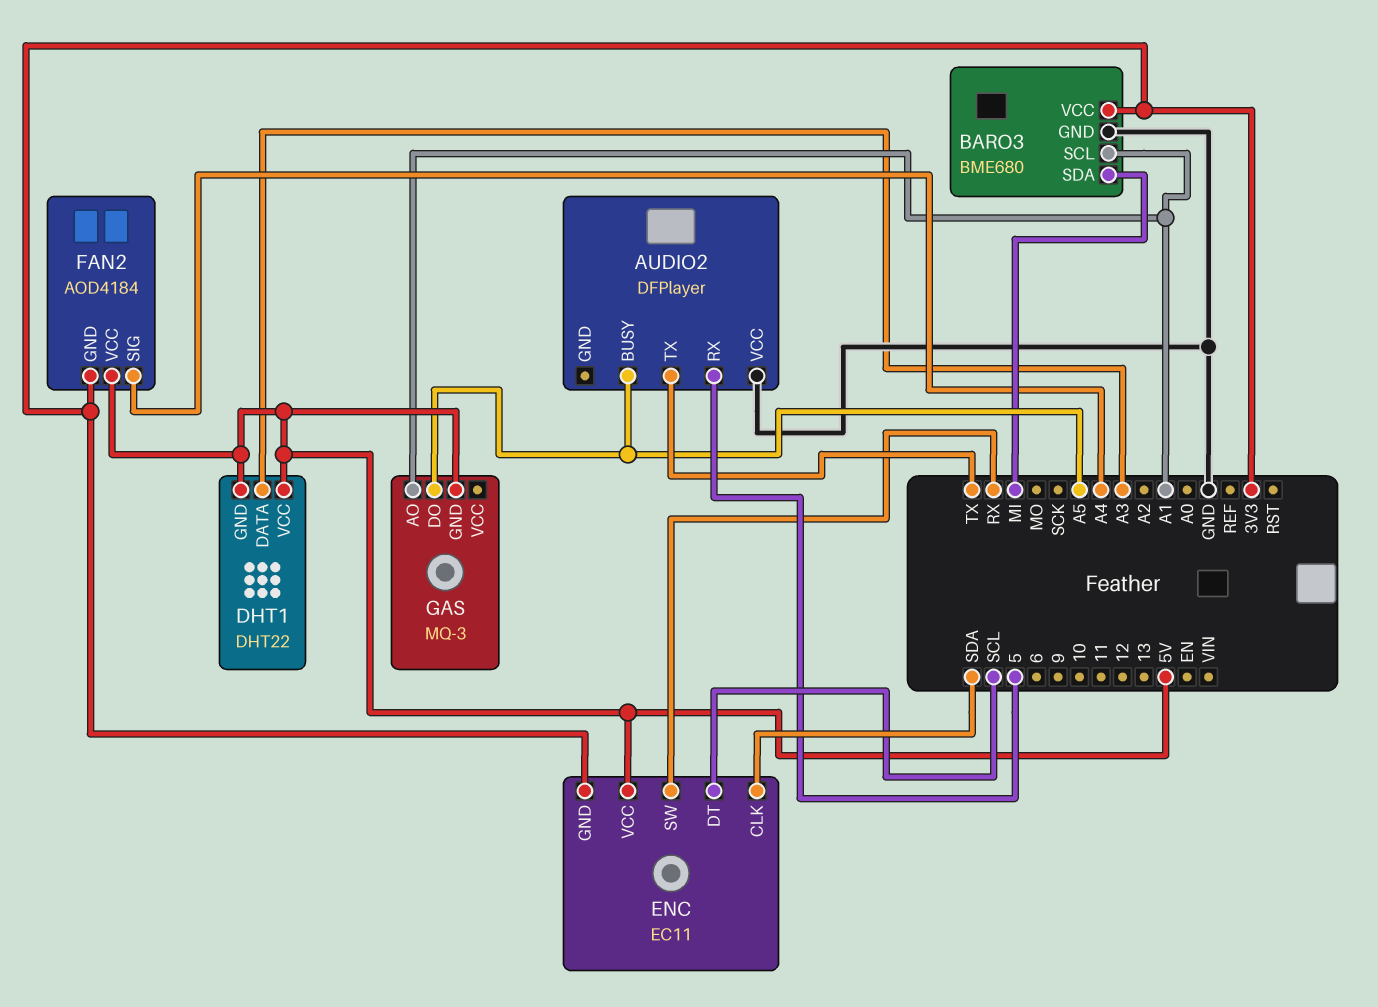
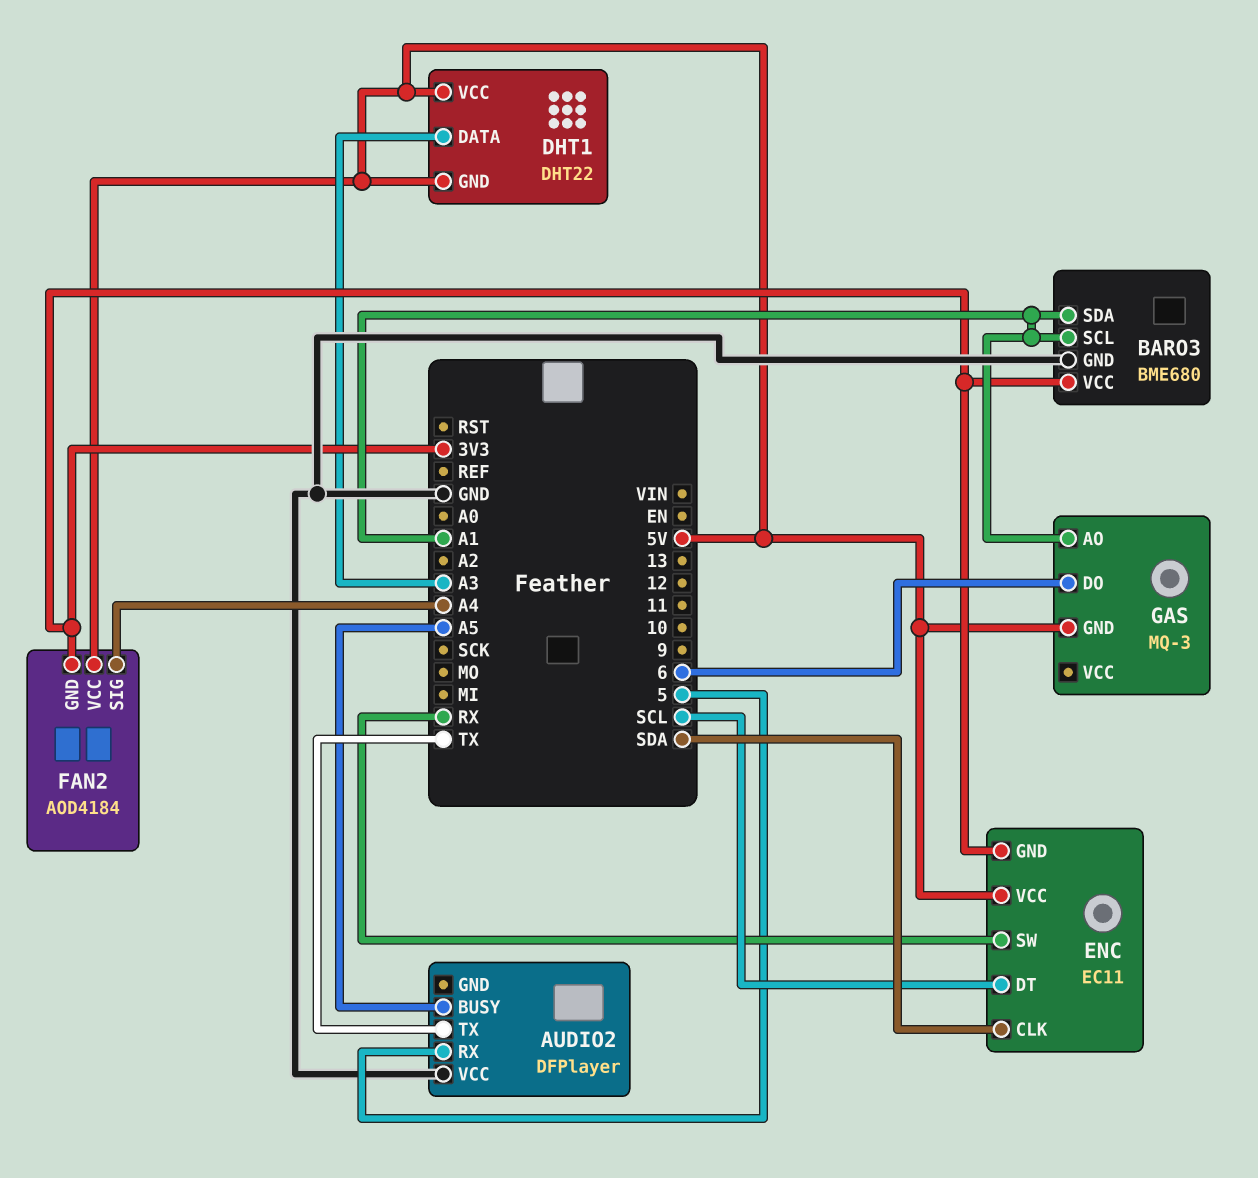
BARO3 pin SDA: MI -> A1
GAS pin DO: A5 -> 6

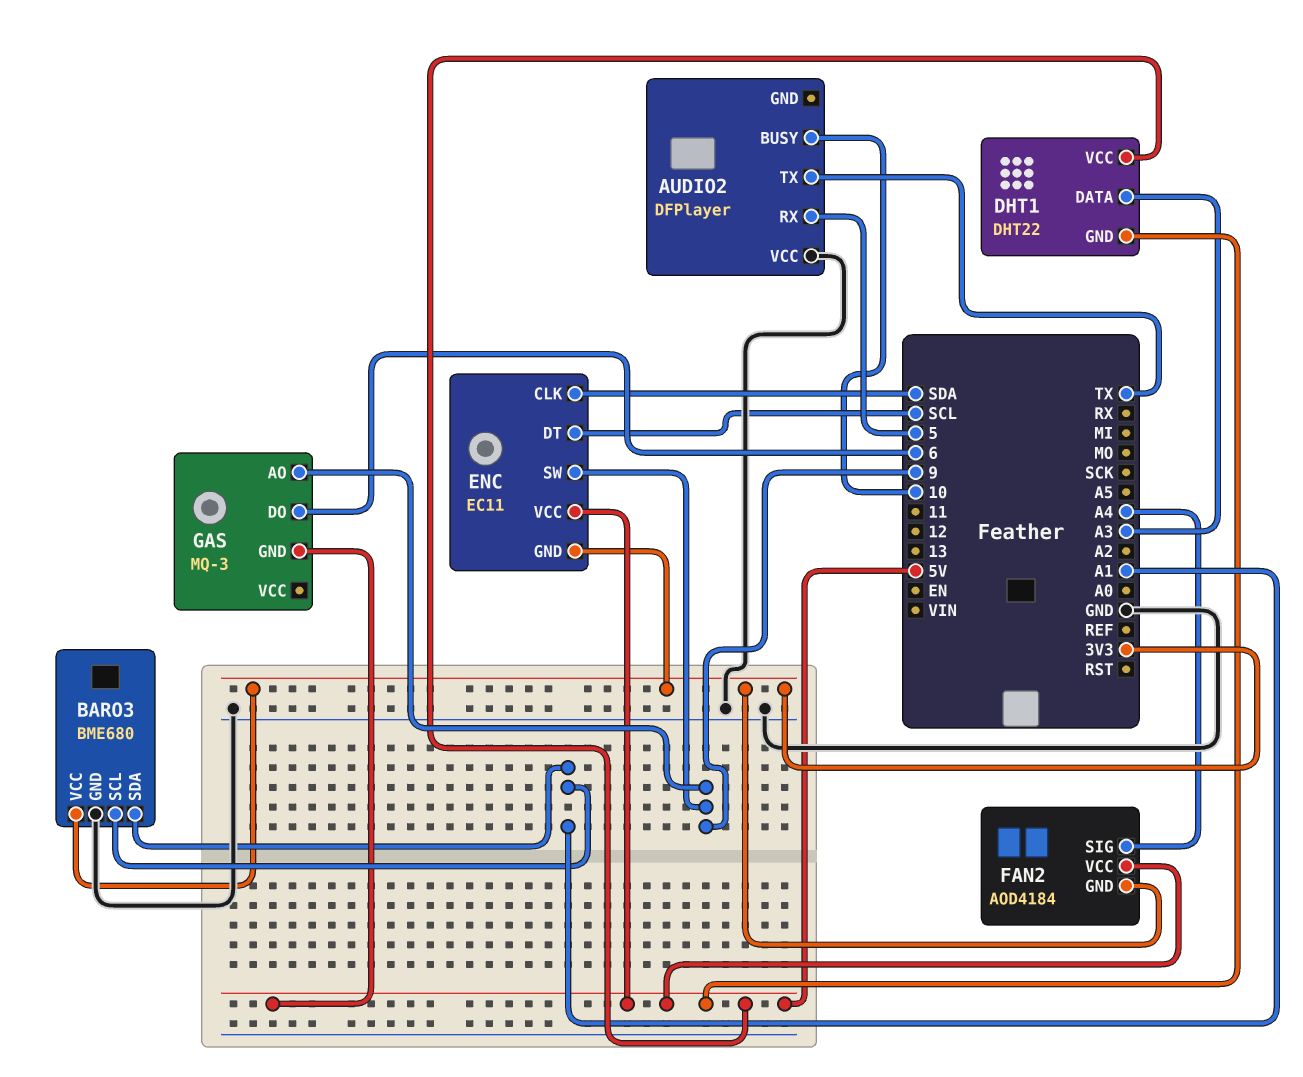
AUDIO2 pin BUSY: A5 -> 10
ENC pin SW: RX -> 9
GAS pin AO: A1 -> 9

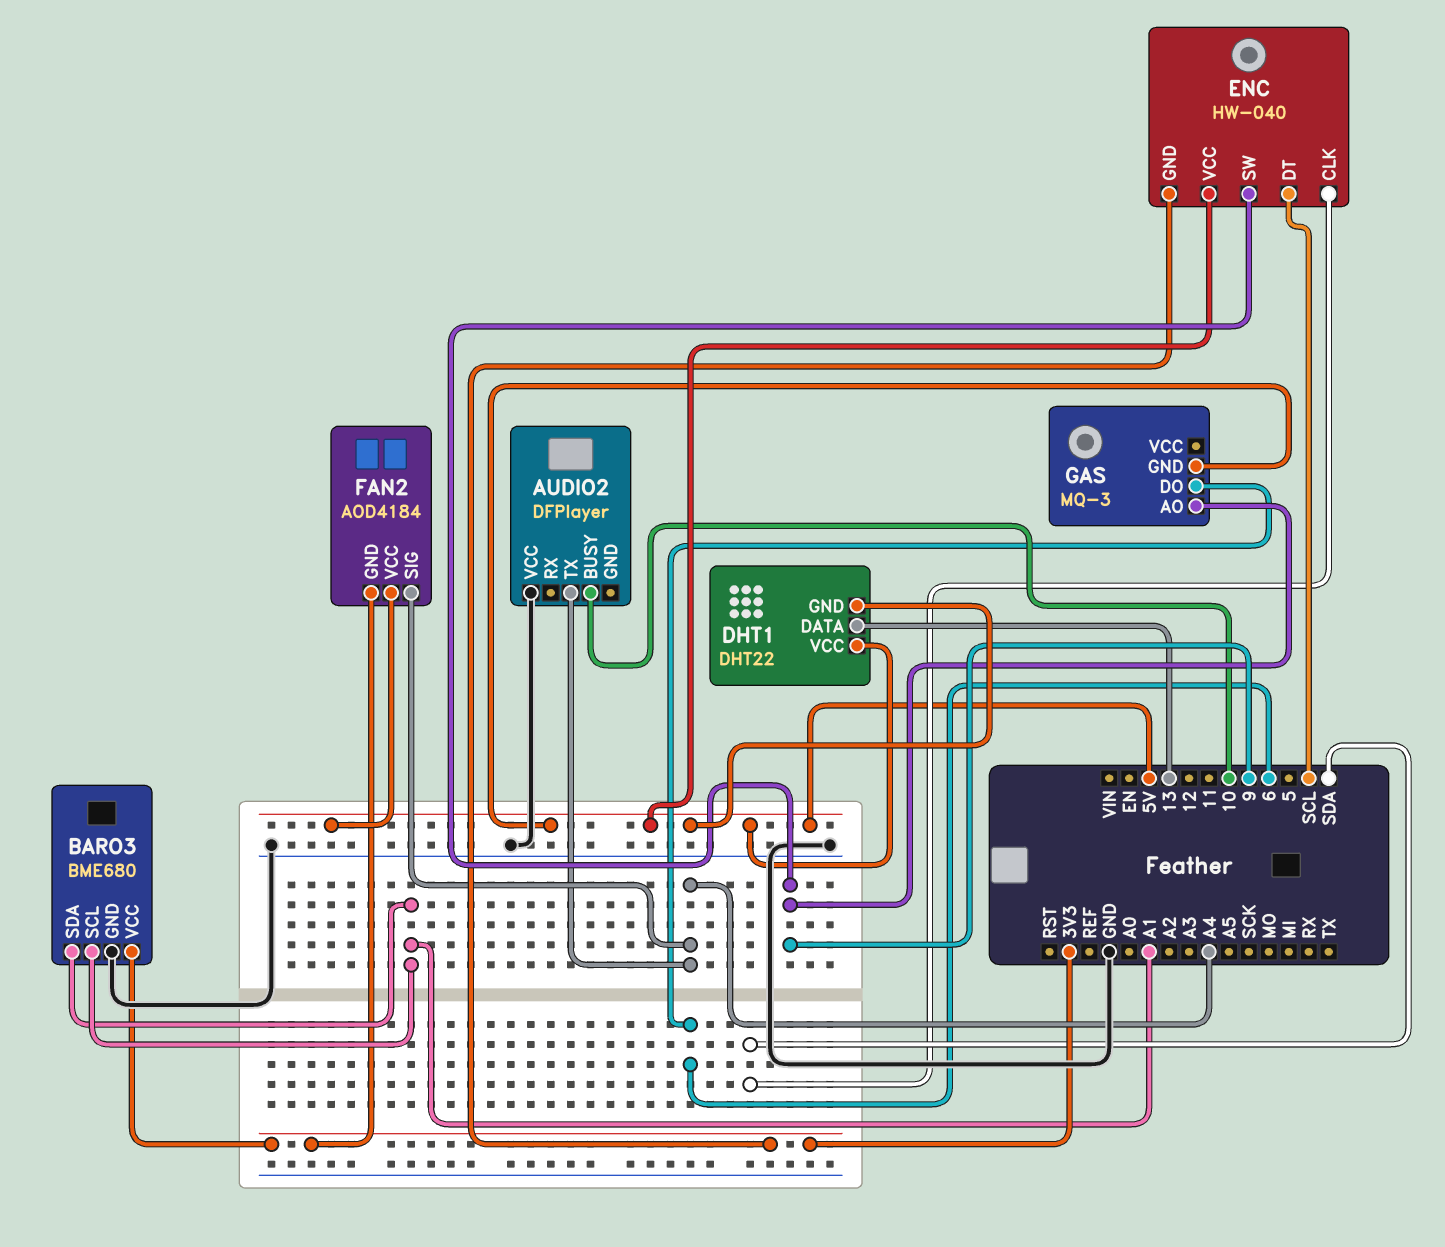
AUDIO2 pin RX: 5 -> none
AUDIO2 pin TX: TX -> A4
DHT1 pin DATA: A3 -> 13
ENC: EC11 -> HW-040

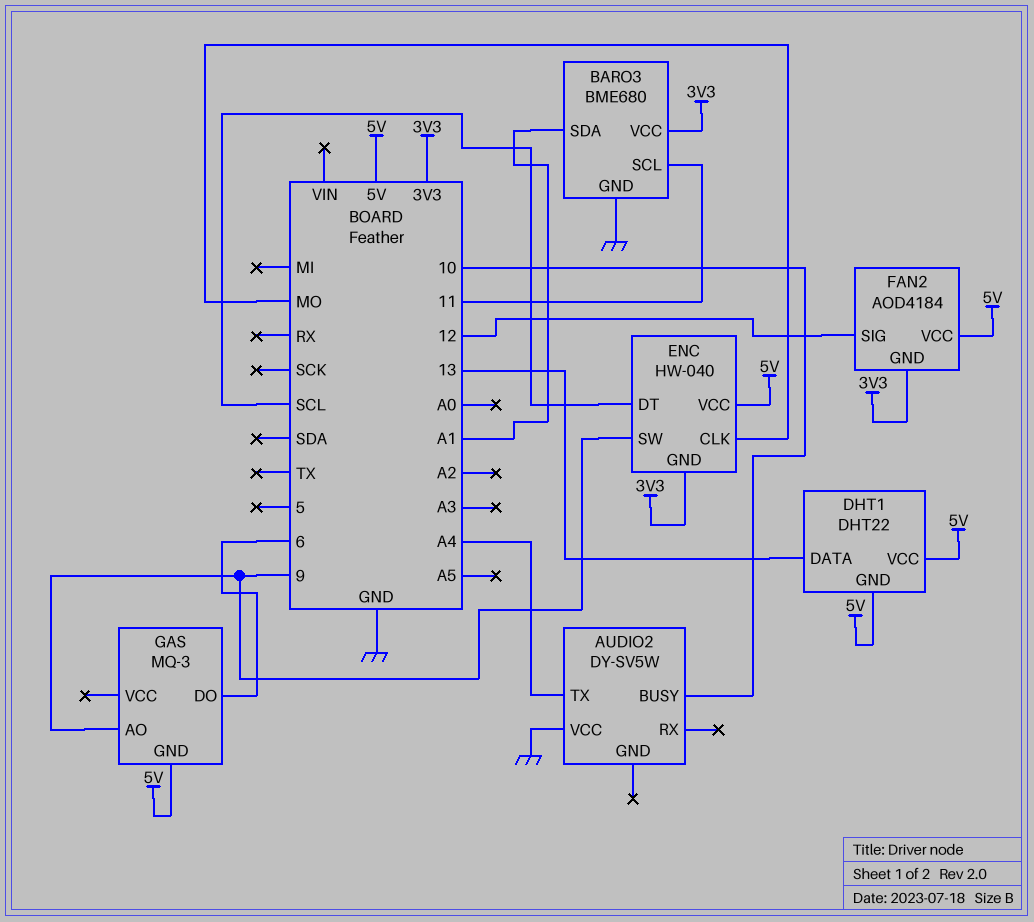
AUDIO2: DFPlayer -> DY-SV5W
BARO3 pin SCL: A1 -> 11
ENC pin CLK: SDA -> MO
FAN2 pin SIG: A4 -> 12

